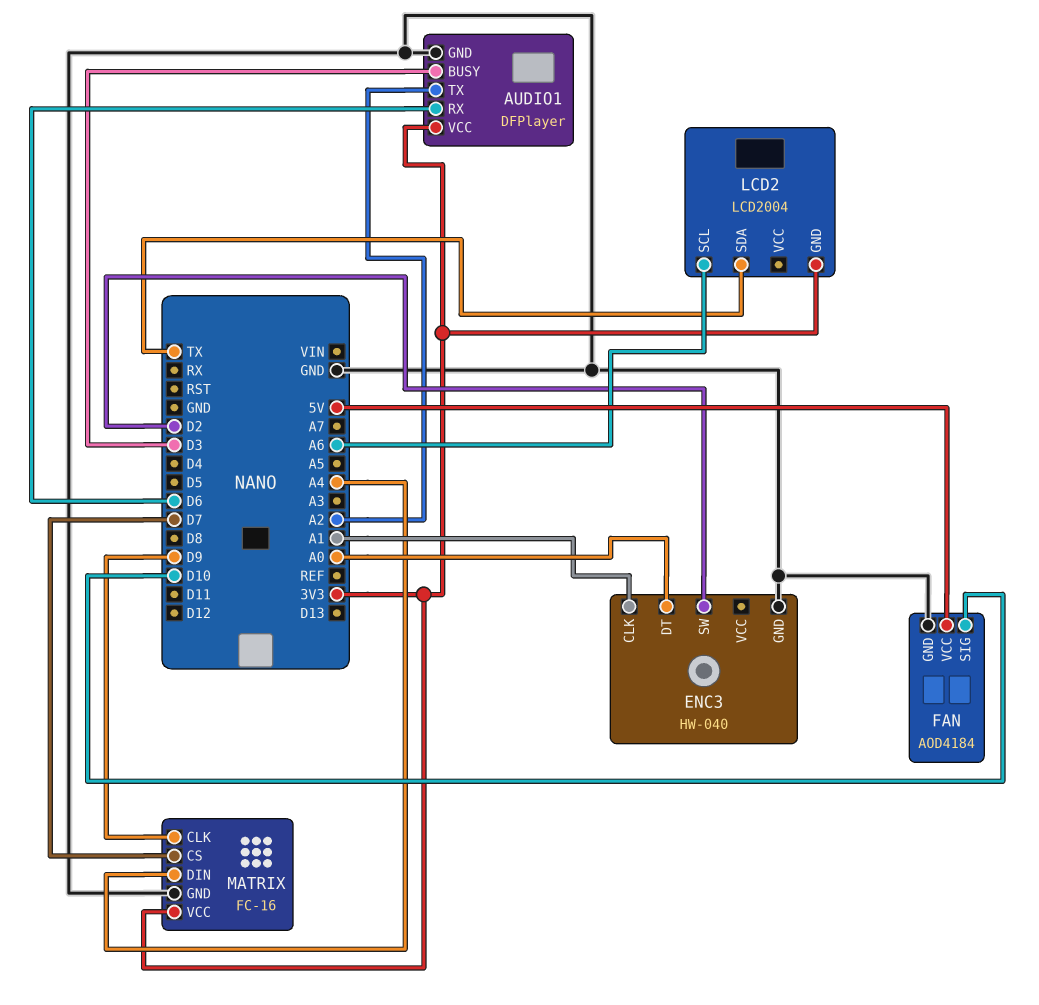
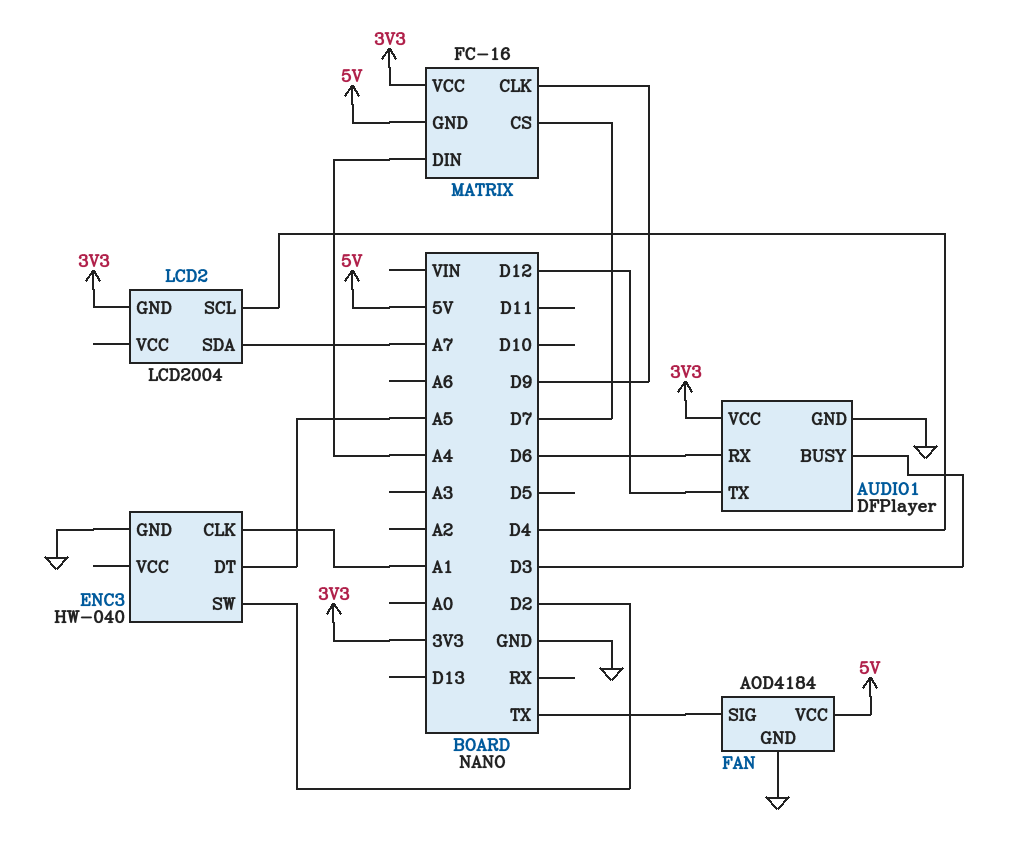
AUDIO1 pin TX: A2 -> D12
ENC3 pin DT: A0 -> A5
FAN pin SIG: D10 -> TX
LCD2 pin SCL: A6 -> D4
LCD2 pin SDA: TX -> A7
MATRIX pin GND: GND -> 5V

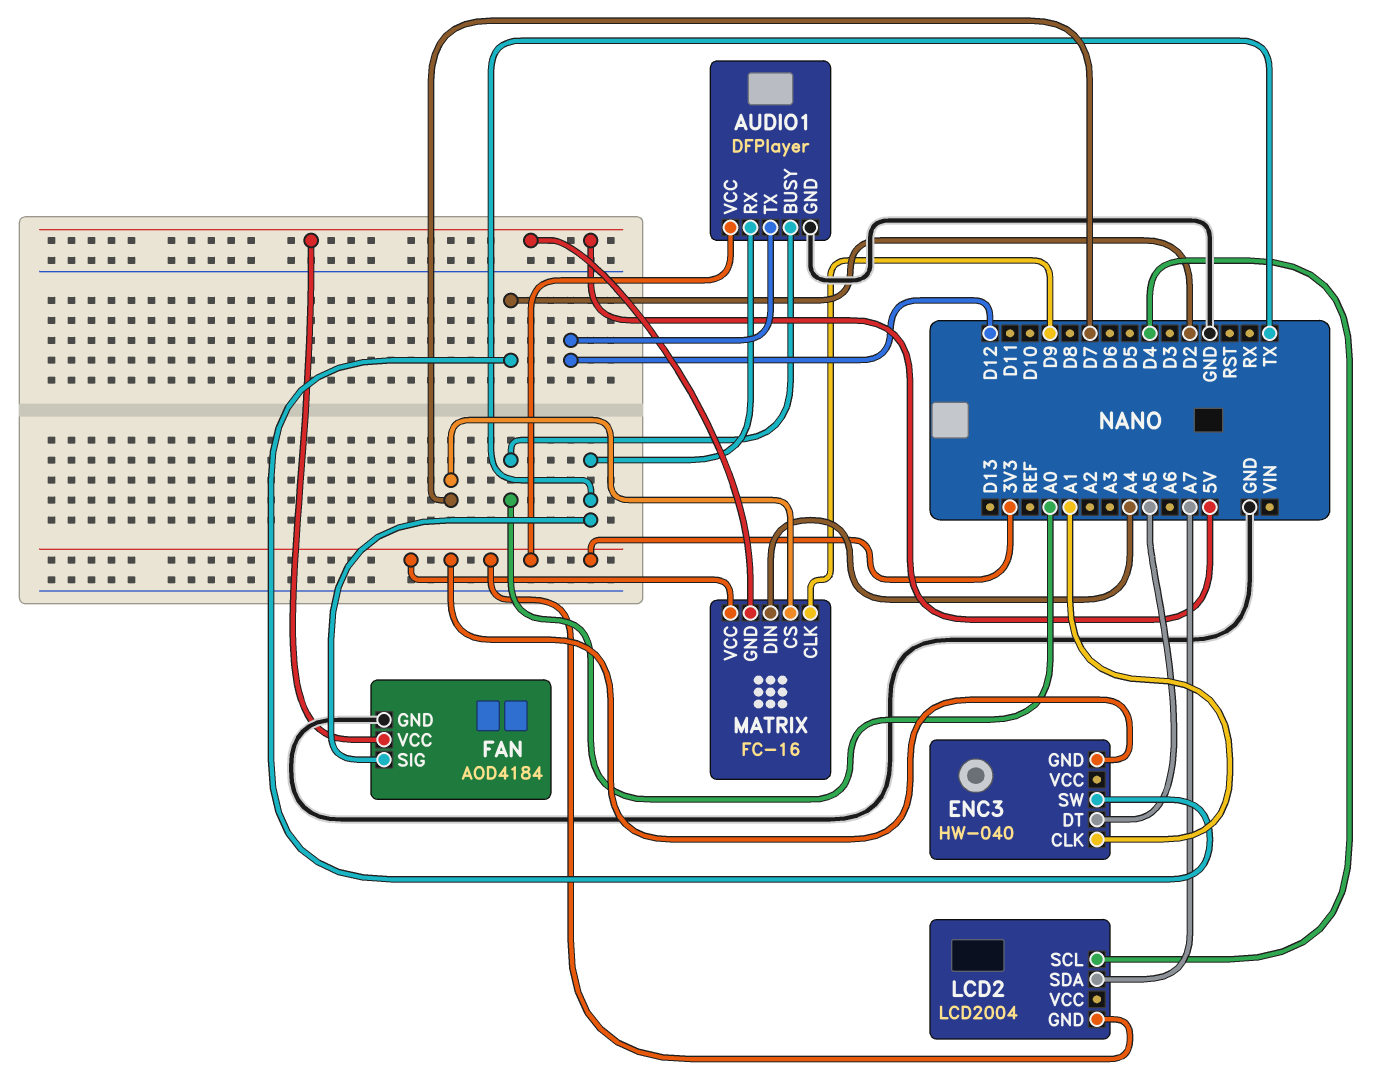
AUDIO1 pin BUSY: D3 -> A0
AUDIO1 pin RX: D6 -> TX
ENC3 pin GND: GND -> 3V3

